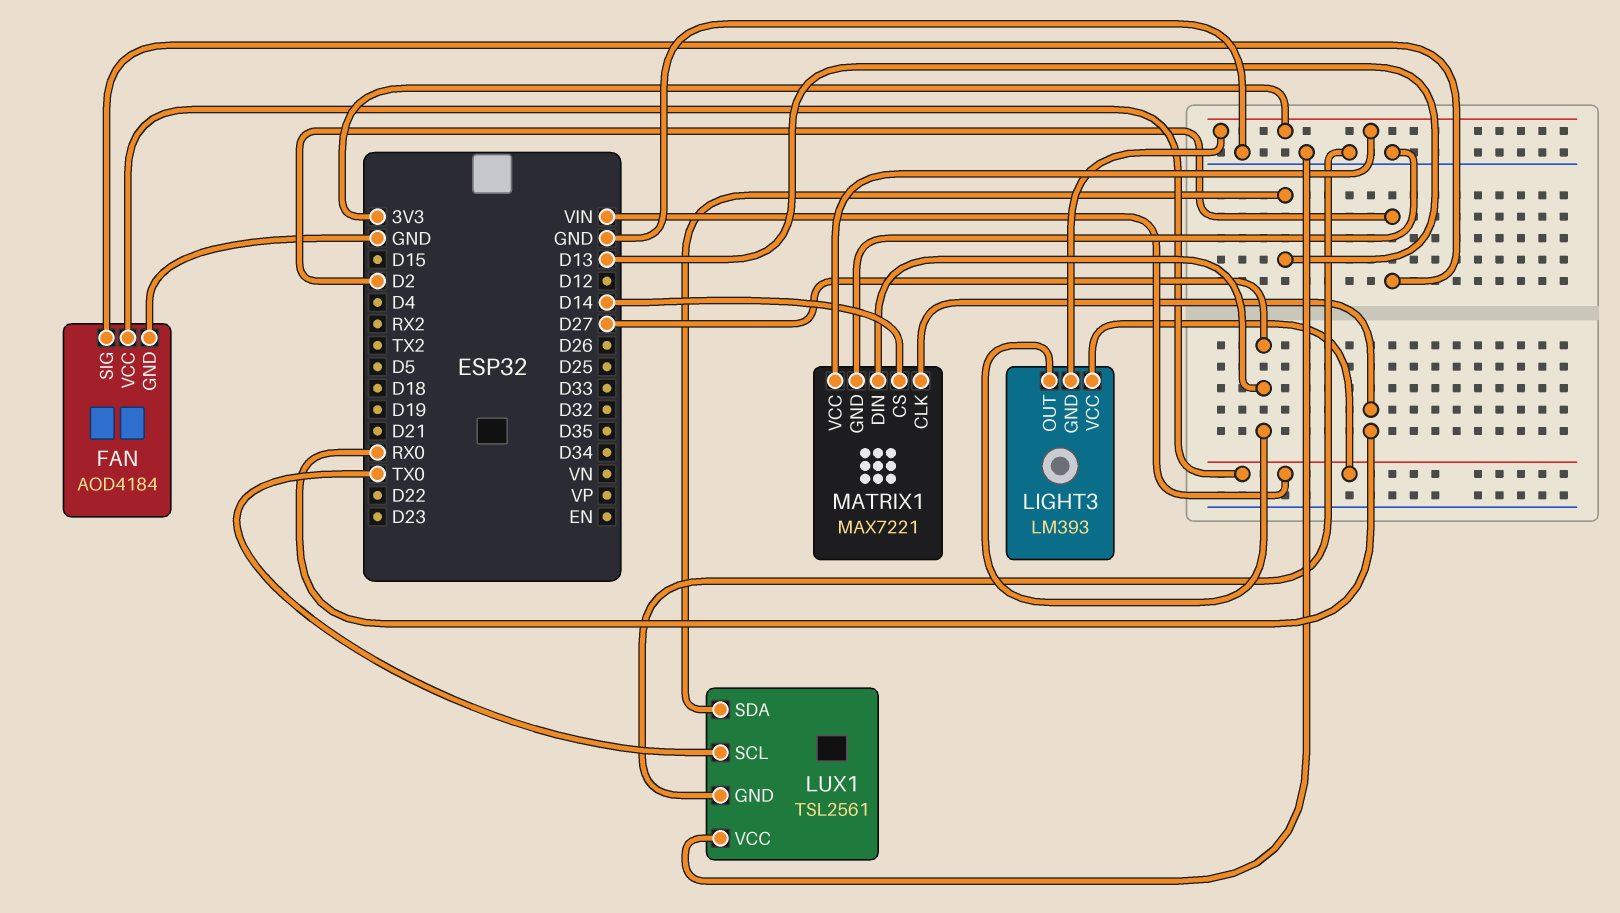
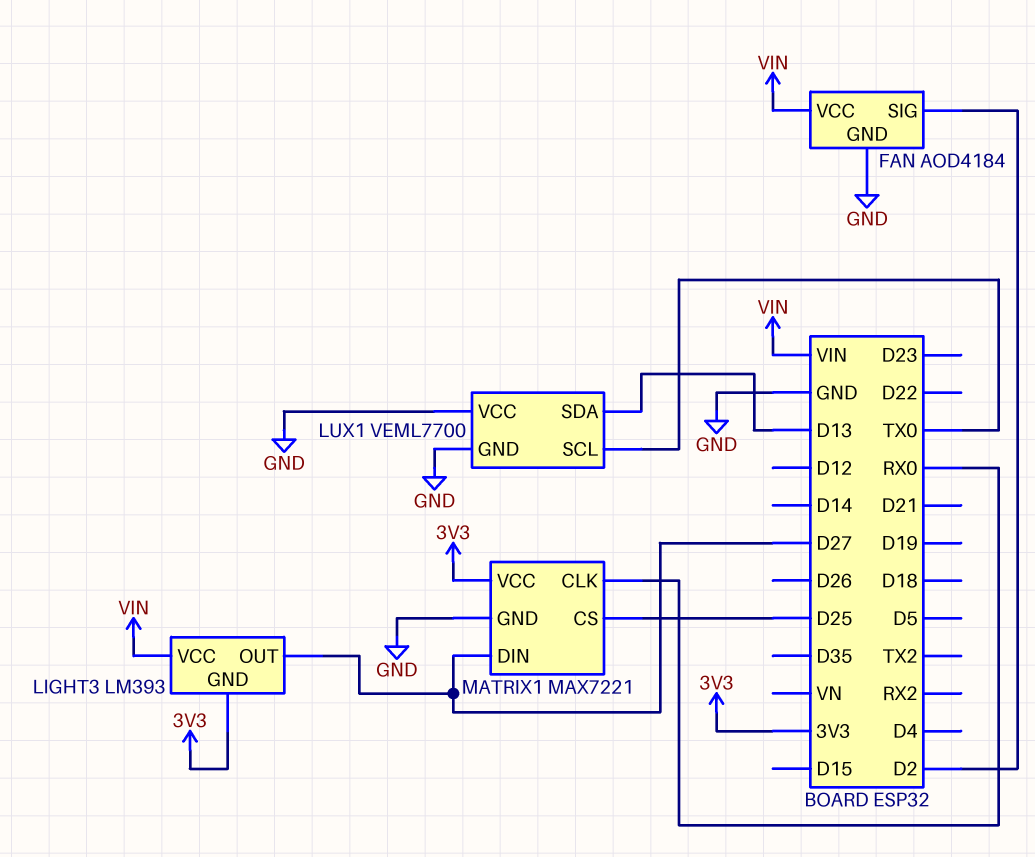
LUX1: TSL2561 -> VEML7700
MATRIX1 pin CS: D14 -> D25

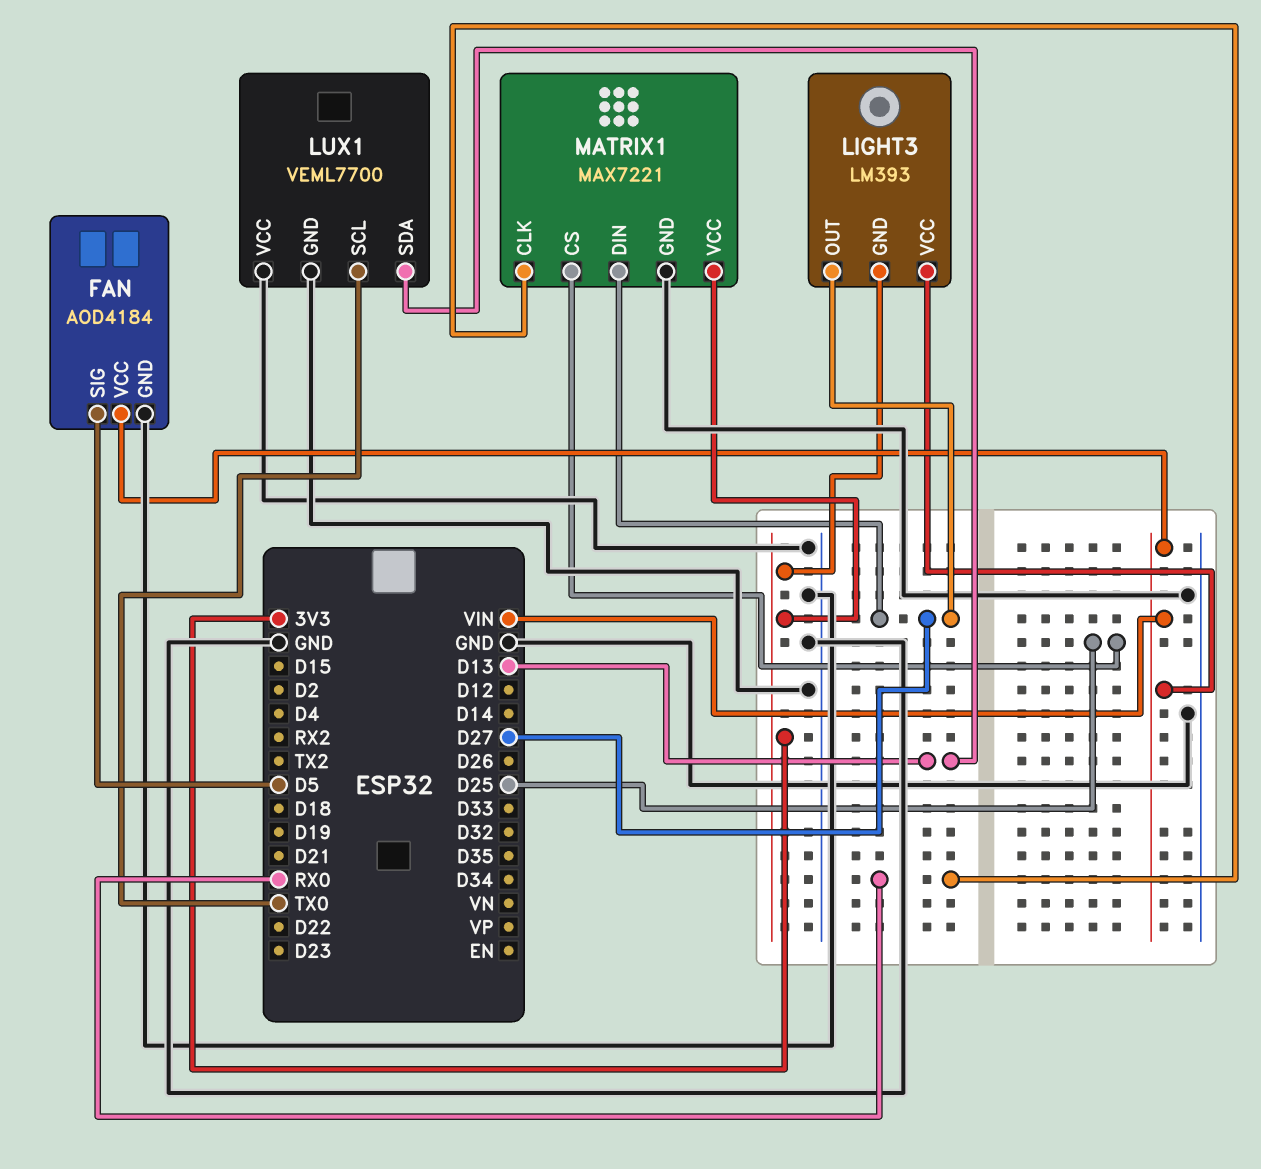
FAN pin SIG: D2 -> D5

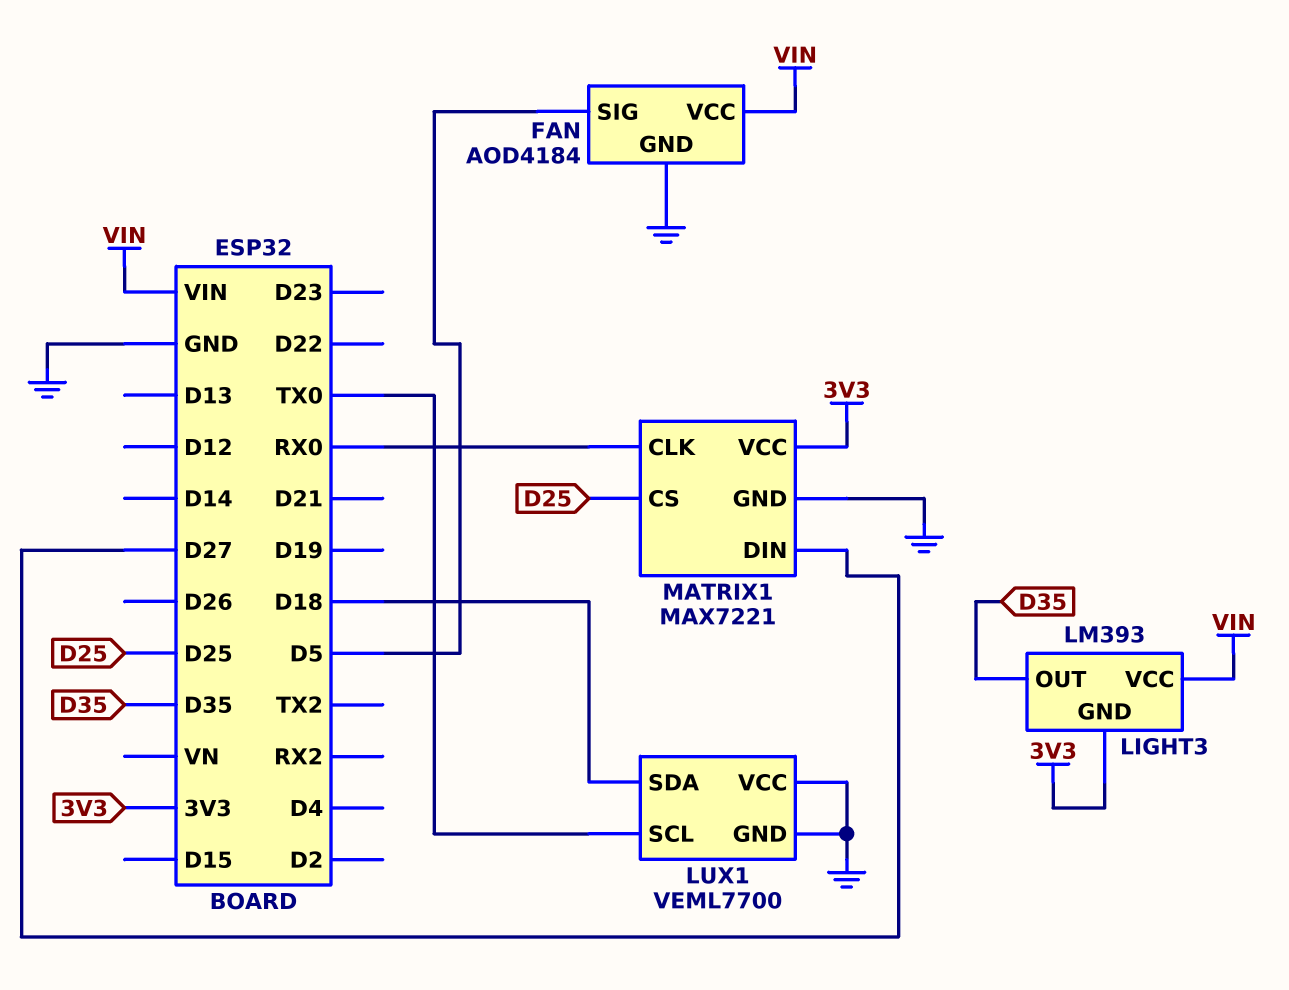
LIGHT3 pin OUT: D27 -> D35
LUX1 pin SDA: D13 -> D18

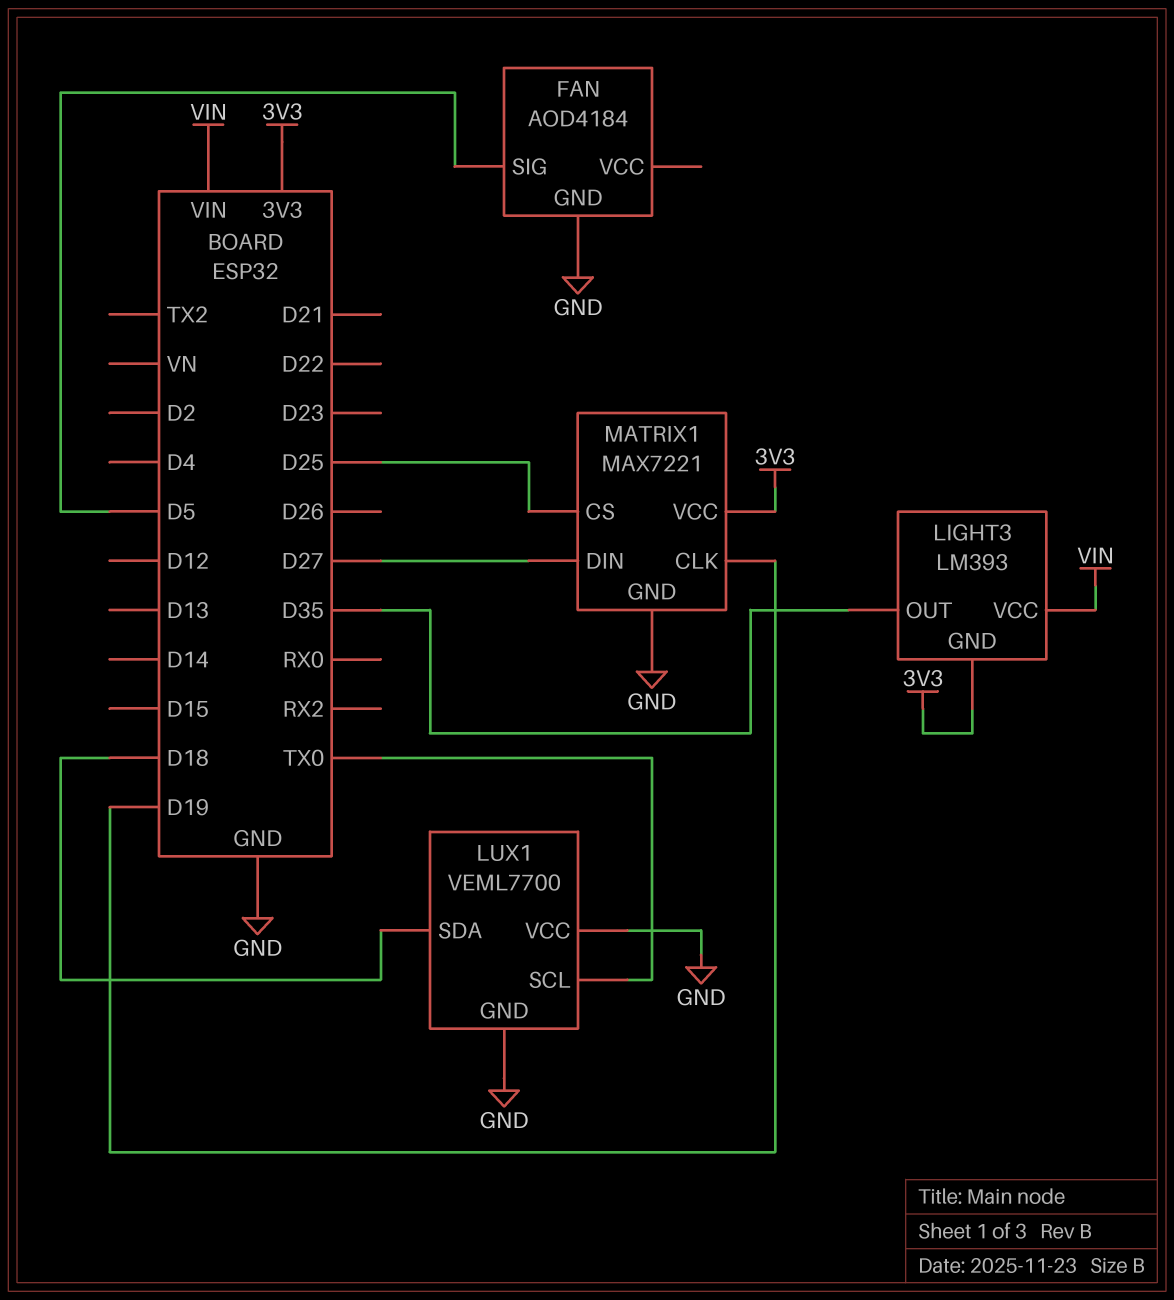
FAN pin VCC: VIN -> none
MATRIX1 pin CLK: RX0 -> D19

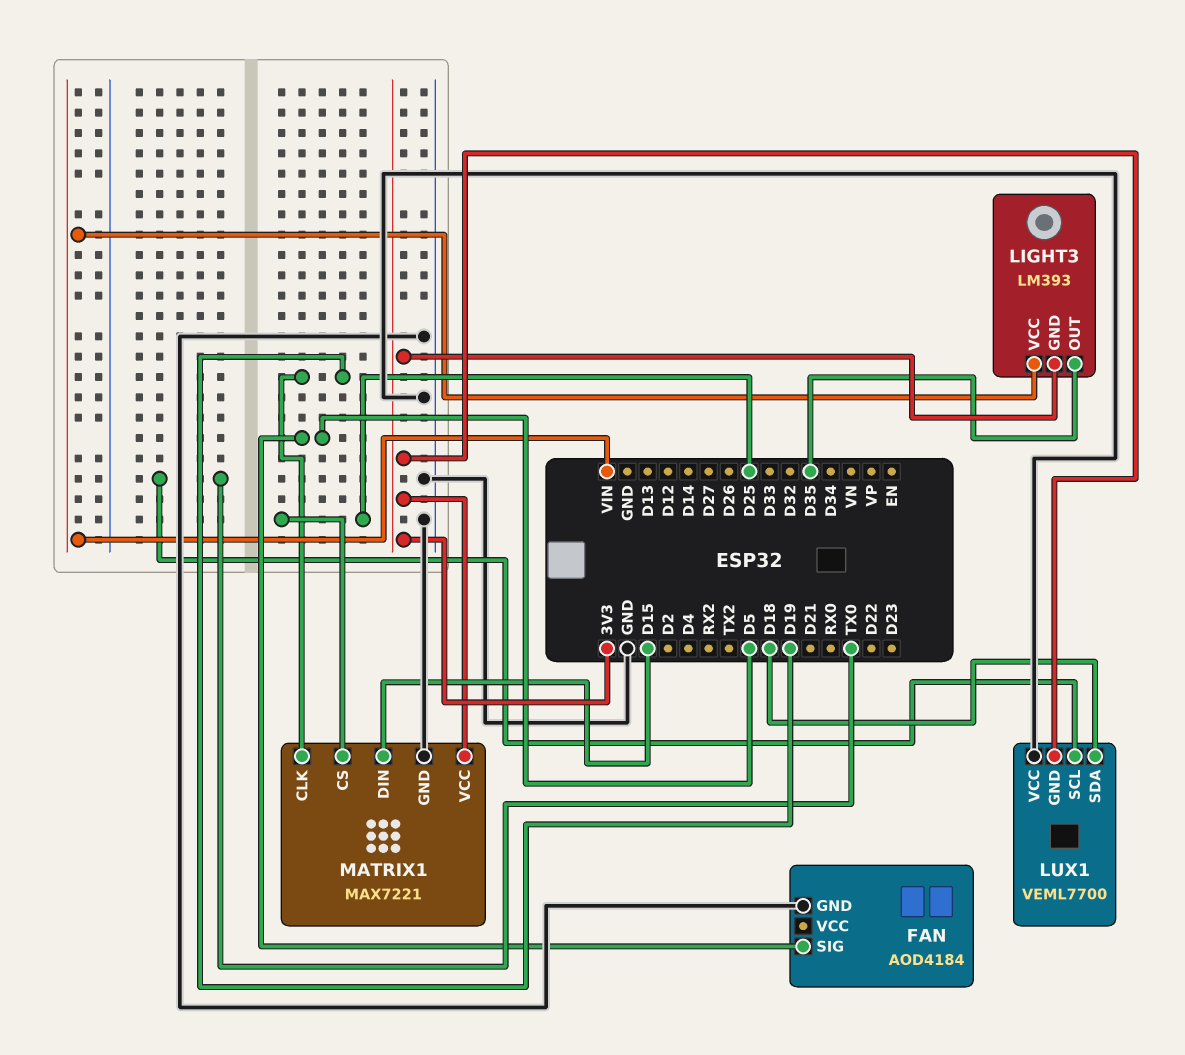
LUX1 pin GND: GND -> 3V3
MATRIX1 pin DIN: D27 -> D15

